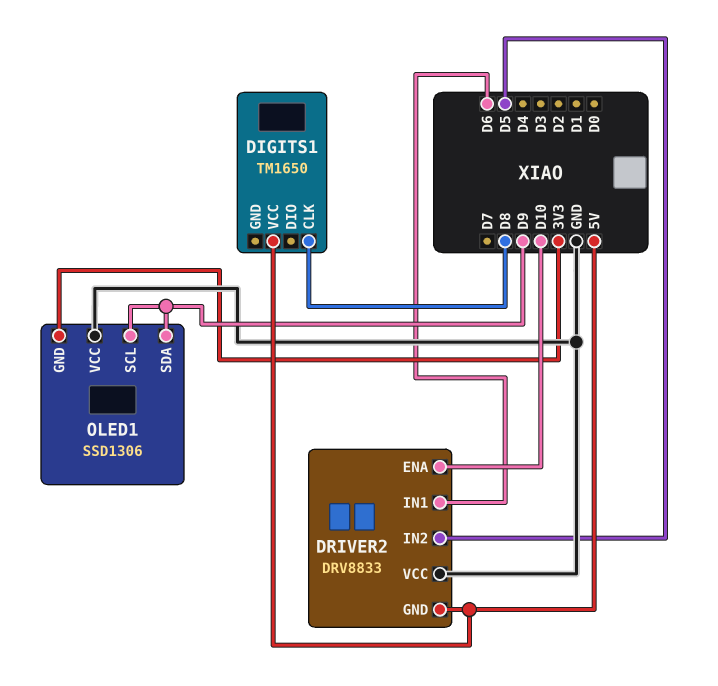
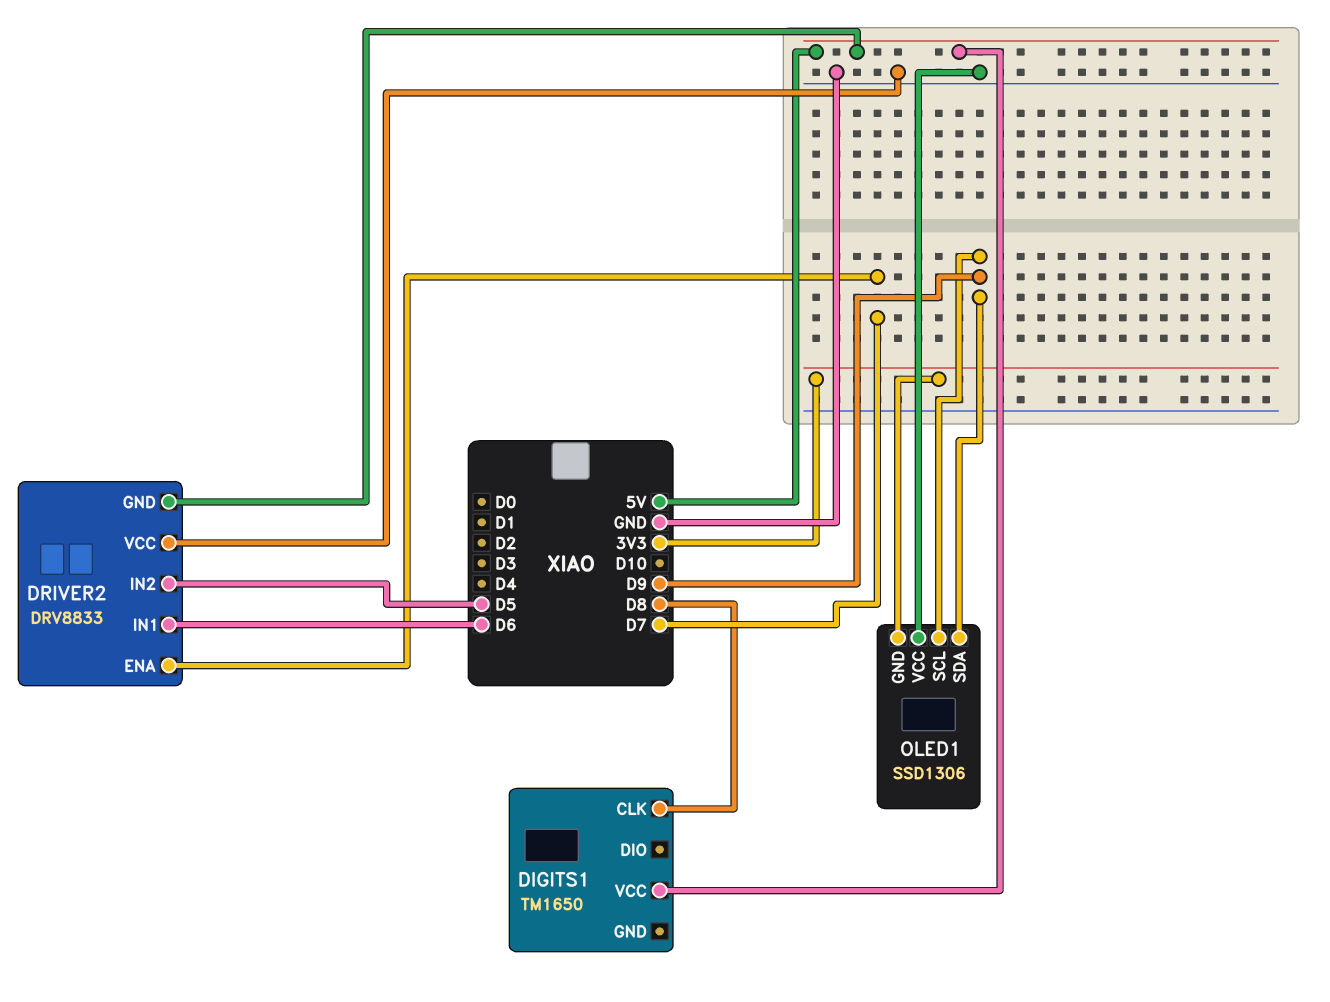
DRIVER2 pin ENA: D10 -> D7

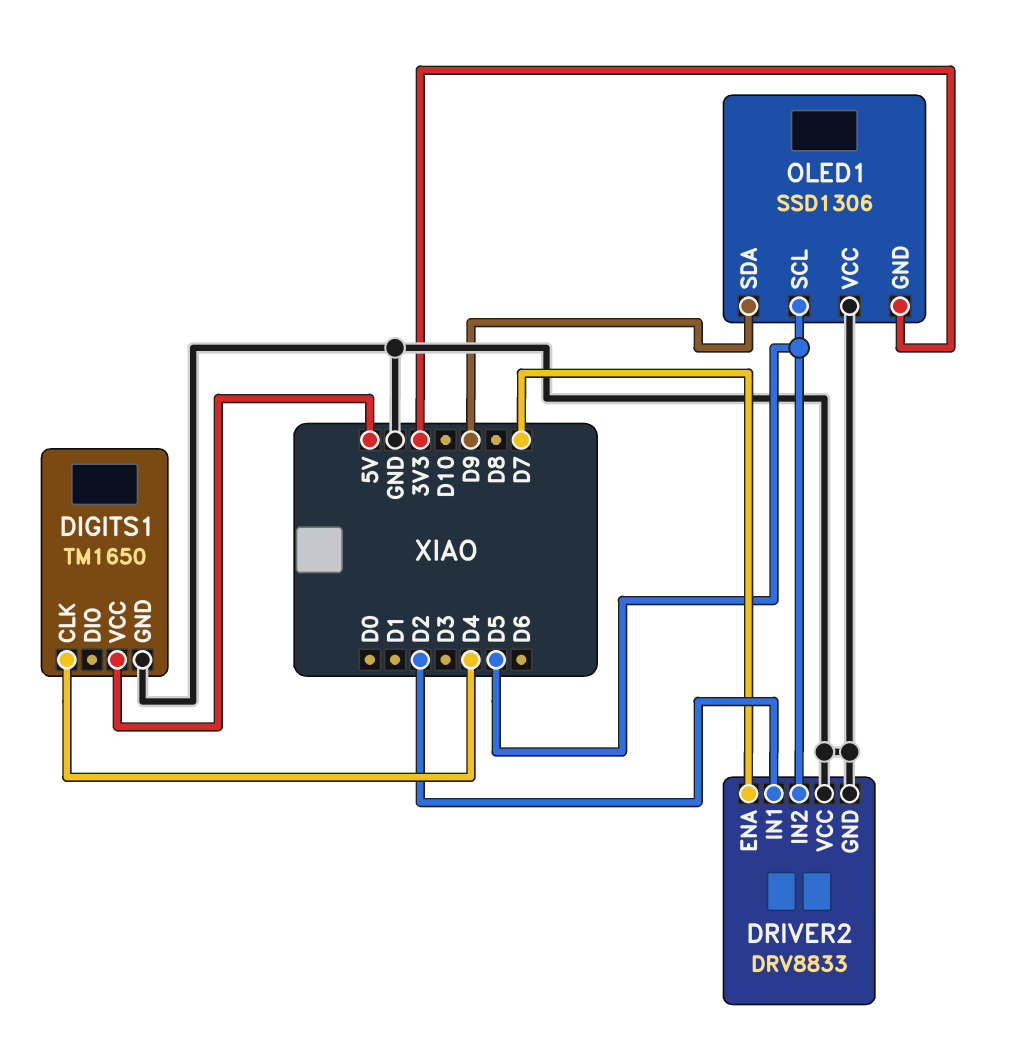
DIGITS1 pin CLK: D8 -> D4
DIGITS1 pin GND: none -> GND
DRIVER2 pin GND: 5V -> GND
DRIVER2 pin IN1: D6 -> D2
OLED1 pin SCL: D9 -> D5

